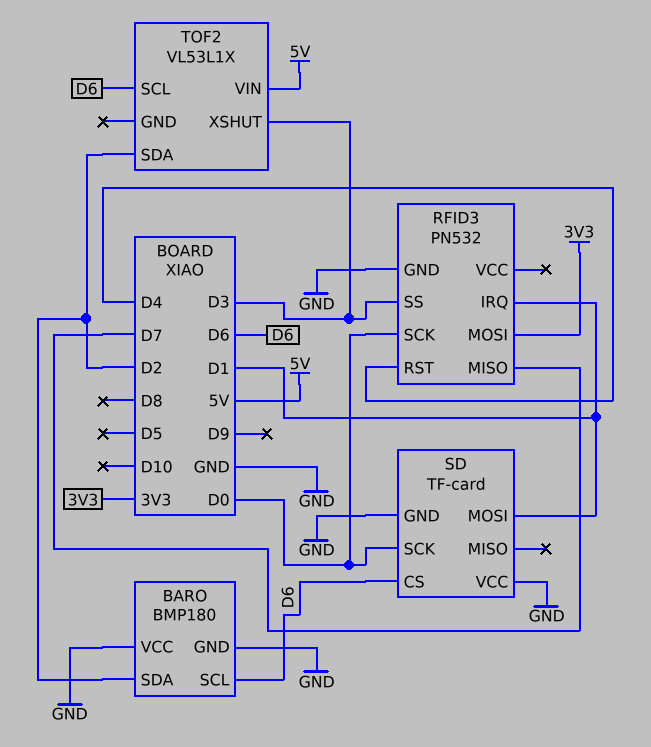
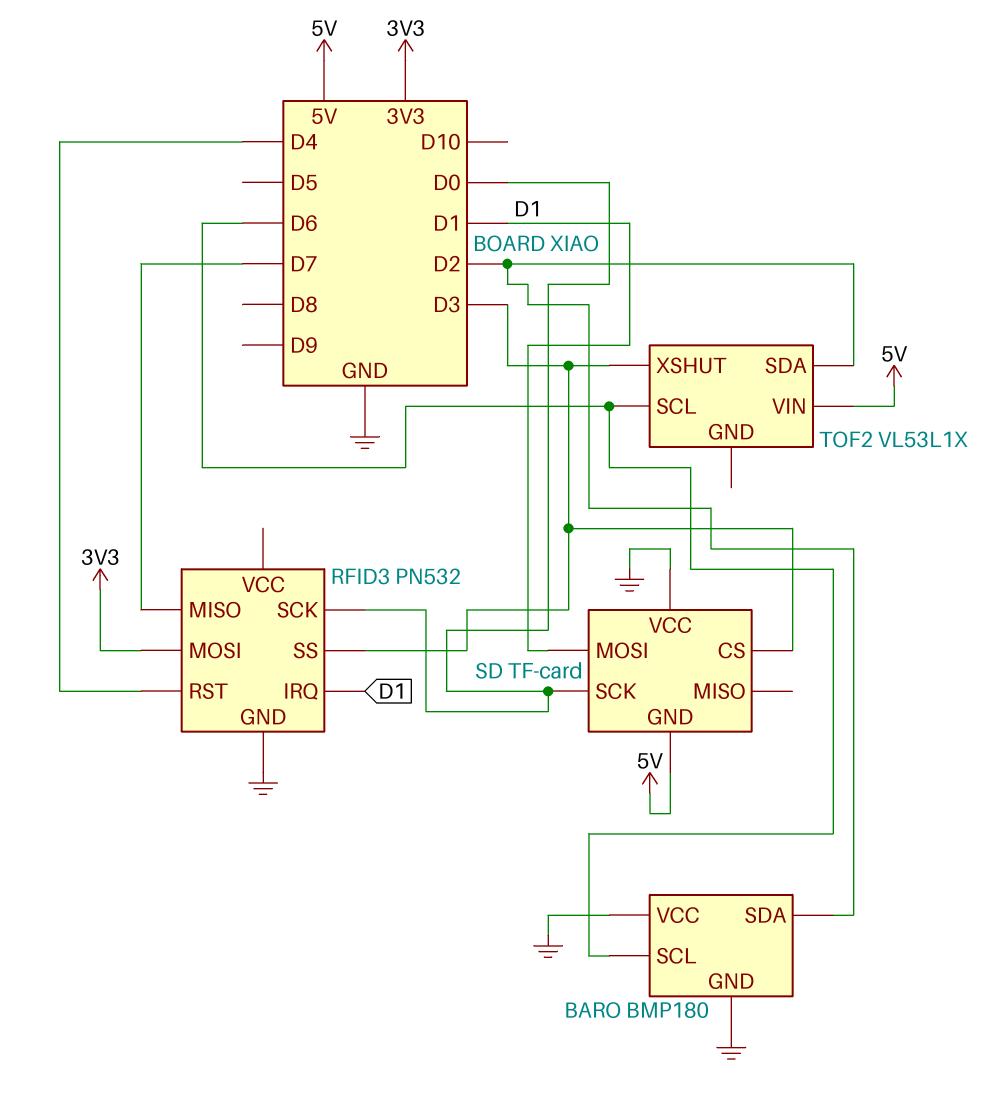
SD pin CS: D6 -> D3
SD pin GND: GND -> 5V

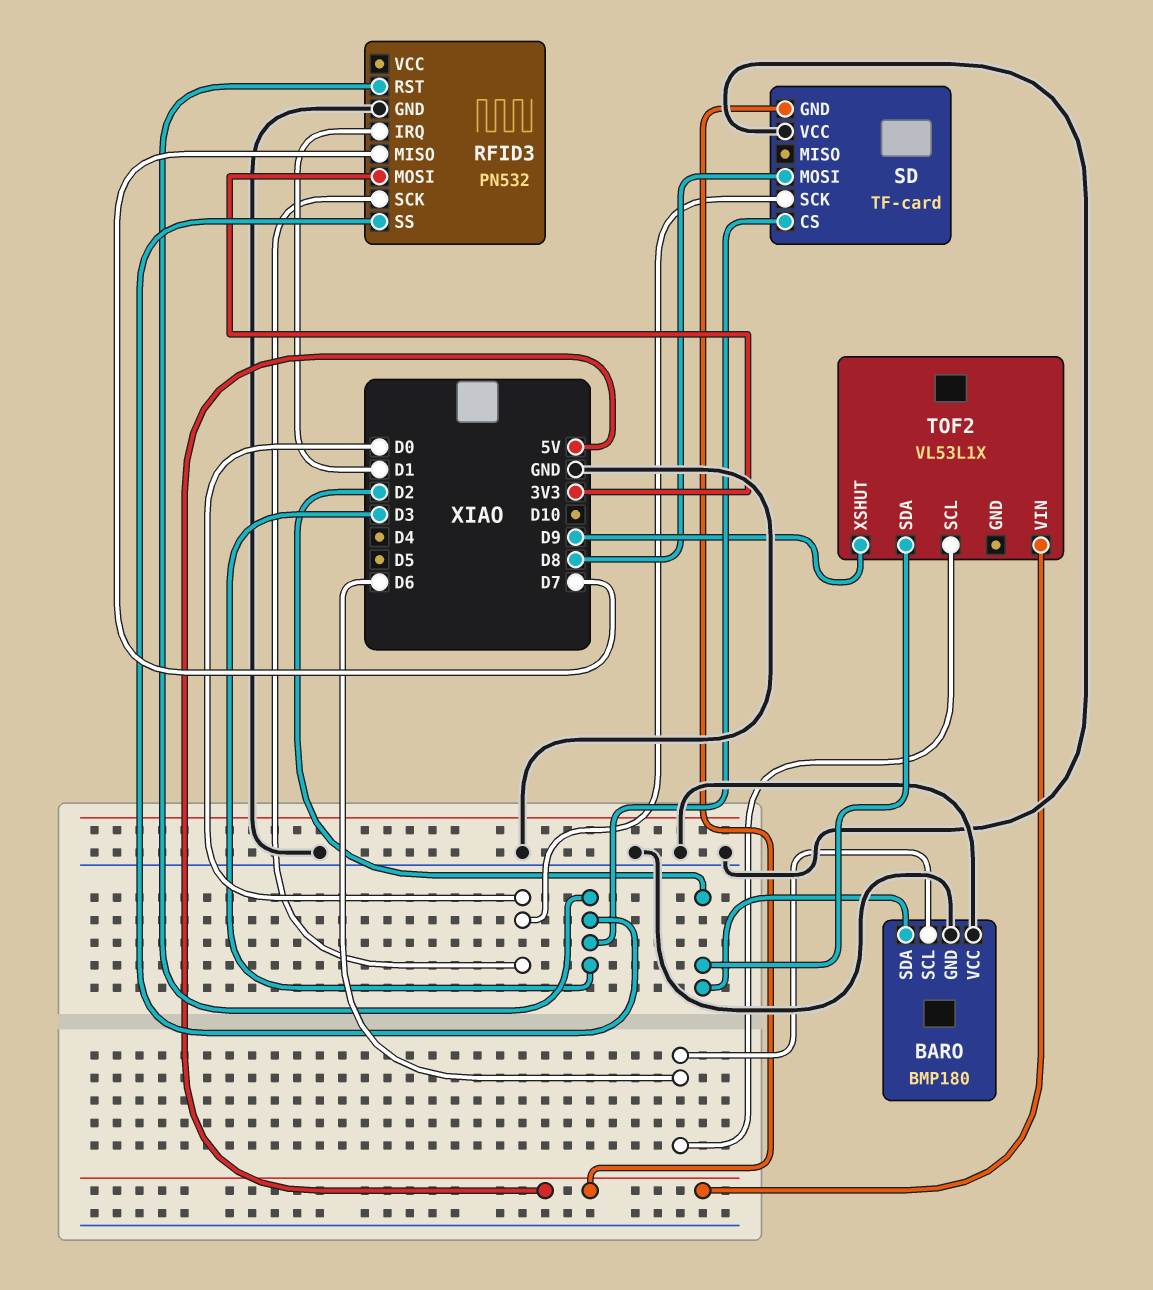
RFID3 pin RST: D4 -> D3
SD pin MOSI: D1 -> D8
TOF2 pin XSHUT: D3 -> D9

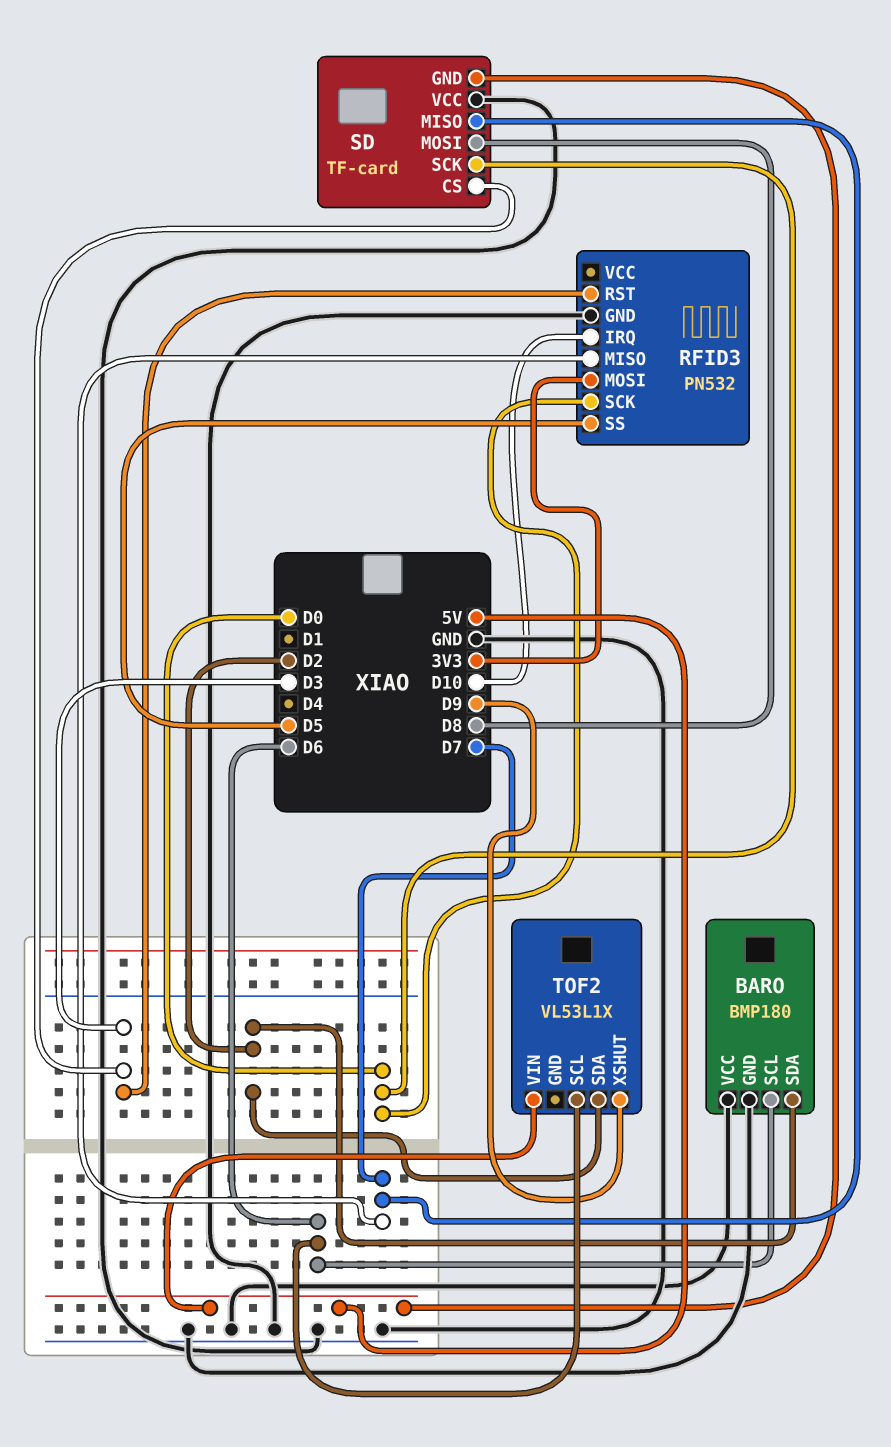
RFID3 pin IRQ: D1 -> D10
RFID3 pin SS: D3 -> D5
SD pin MISO: none -> D7

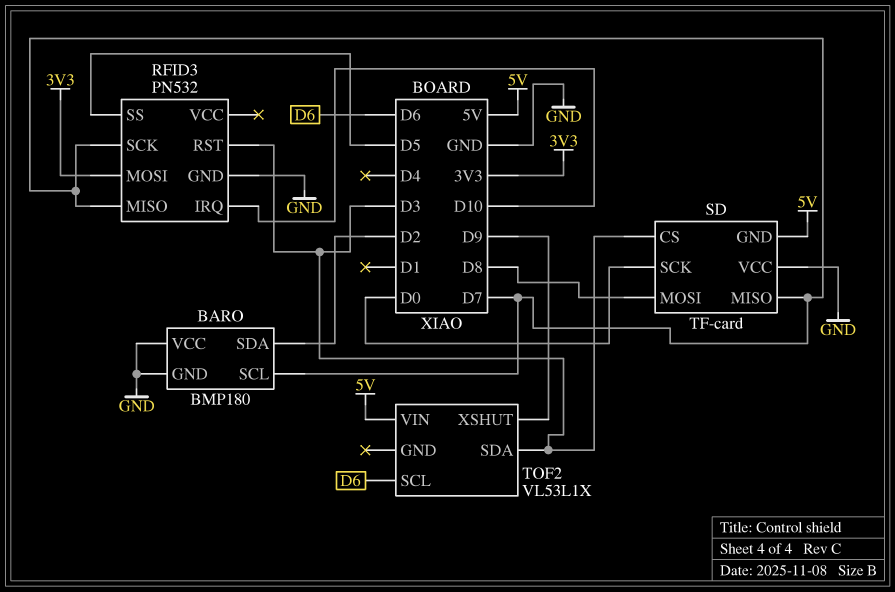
BARO pin SCL: D6 -> D7
RFID3 pin SCK: D0 -> D7
TOF2 pin SDA: D2 -> D3

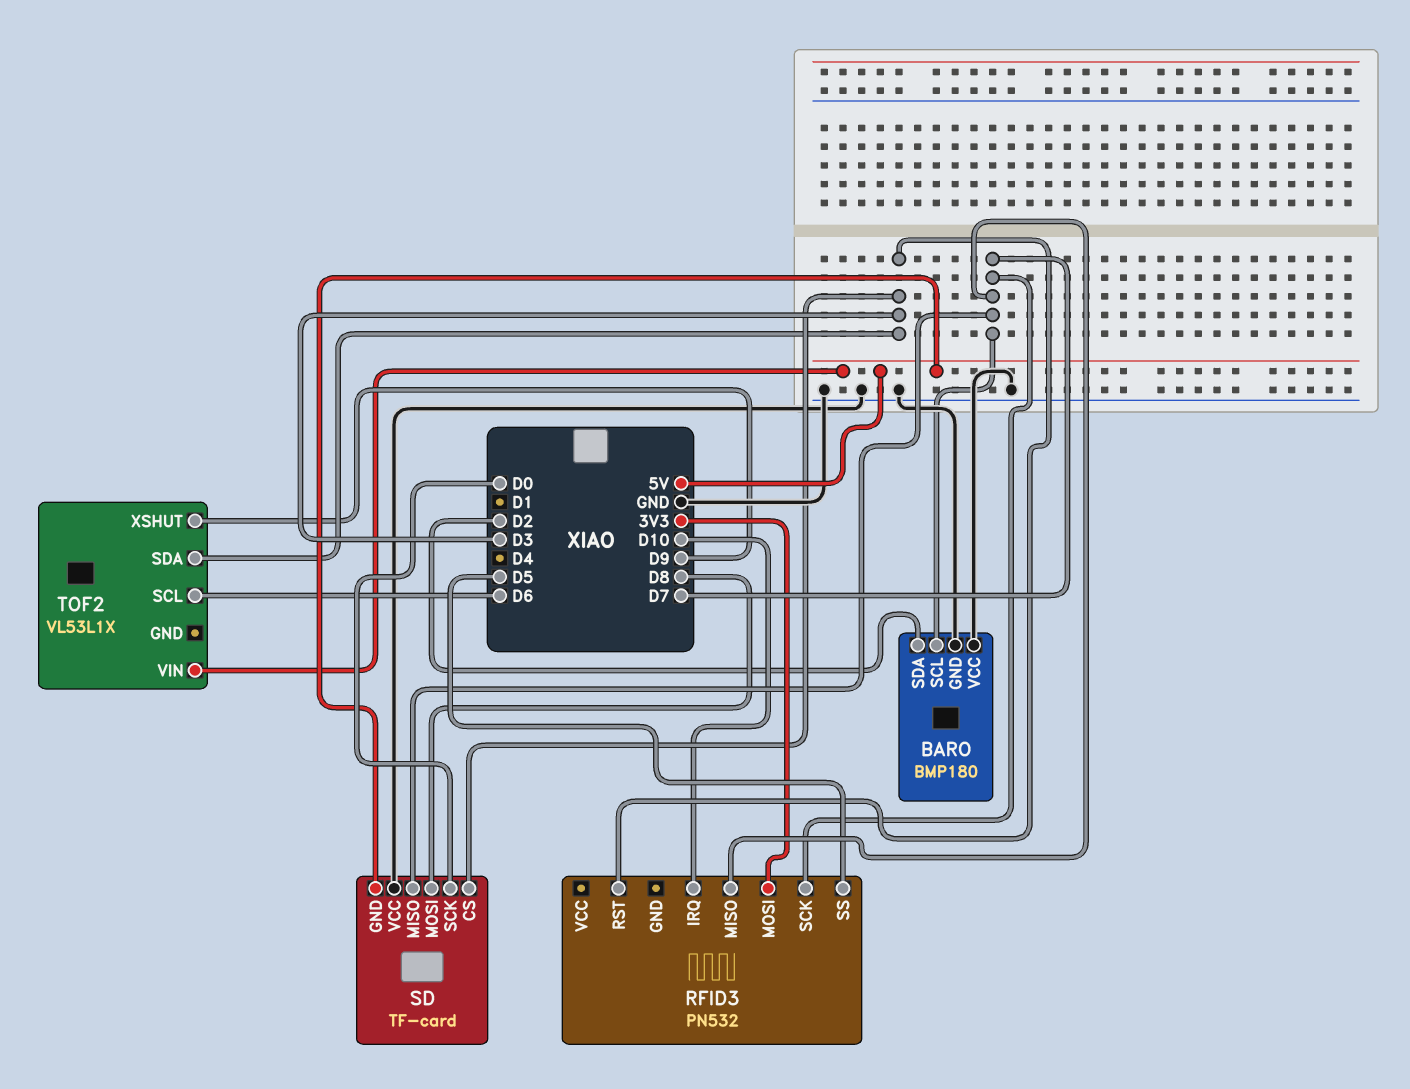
RFID3 pin GND: GND -> none

